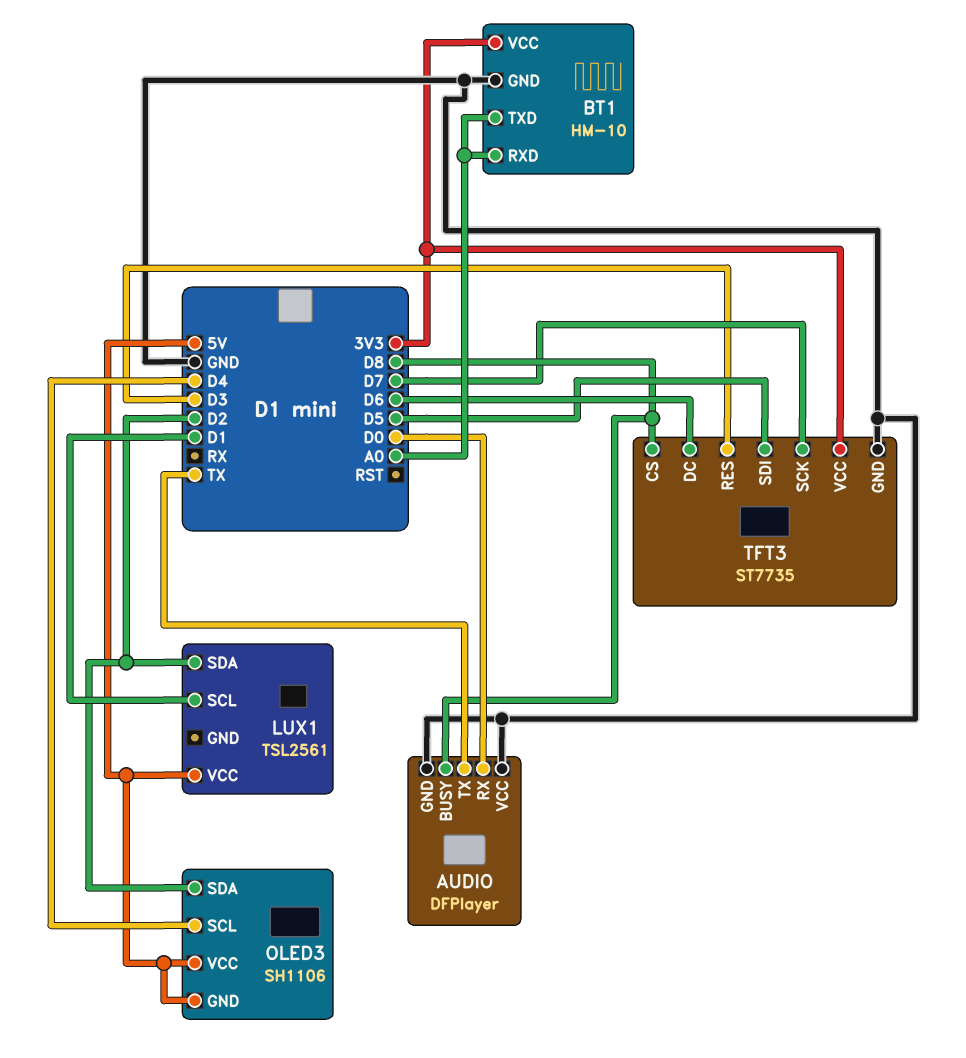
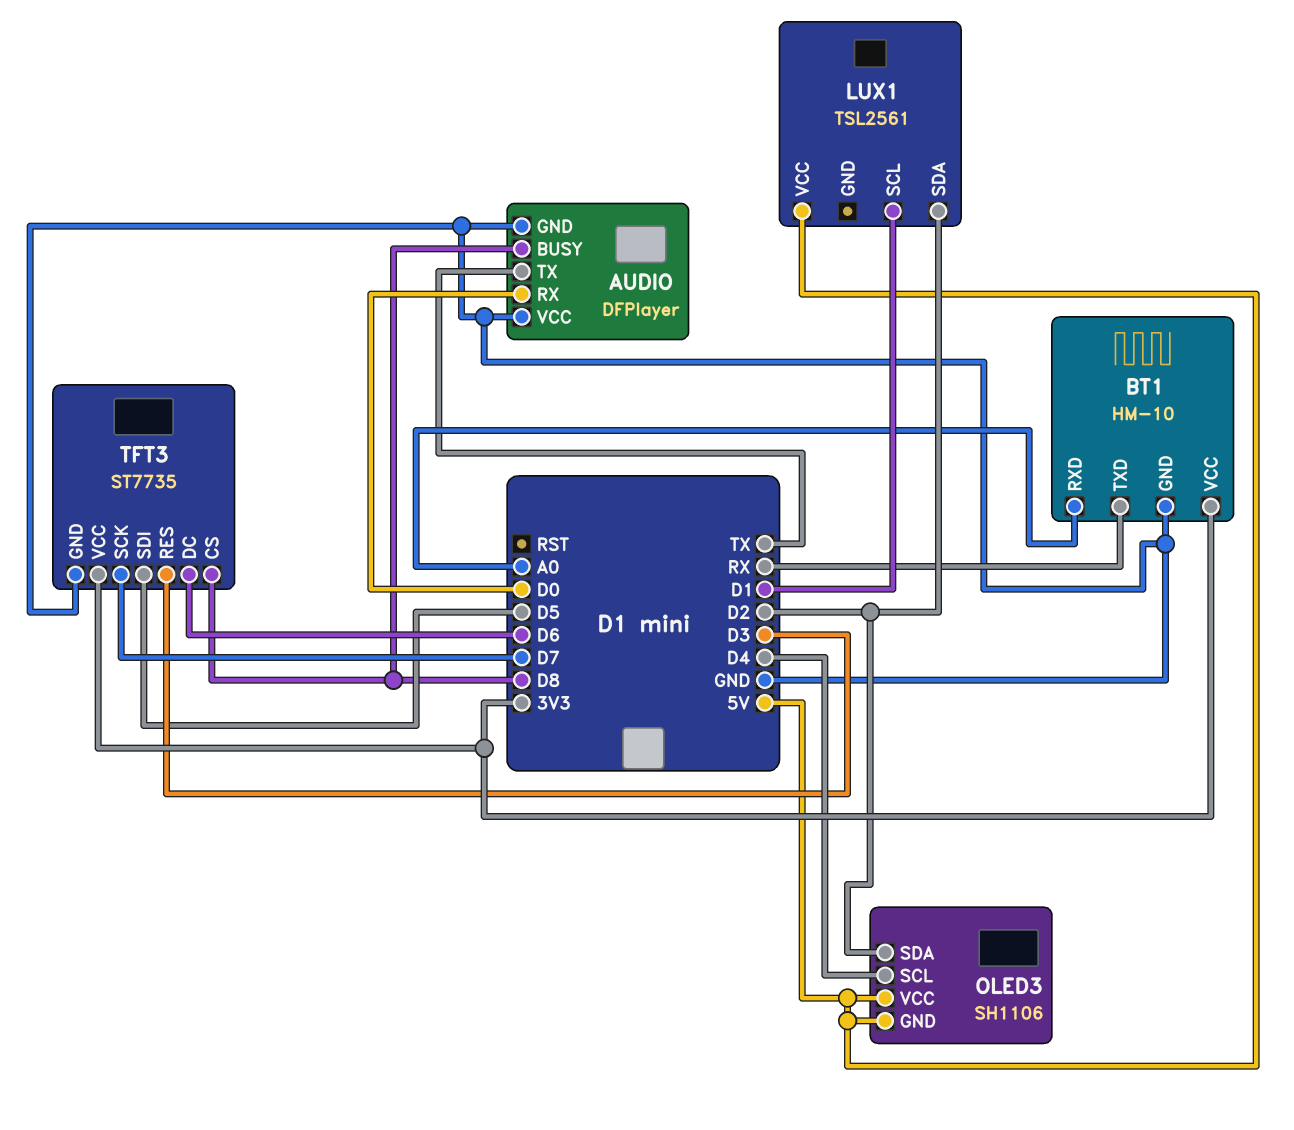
BT1 pin TXD: A0 -> RX

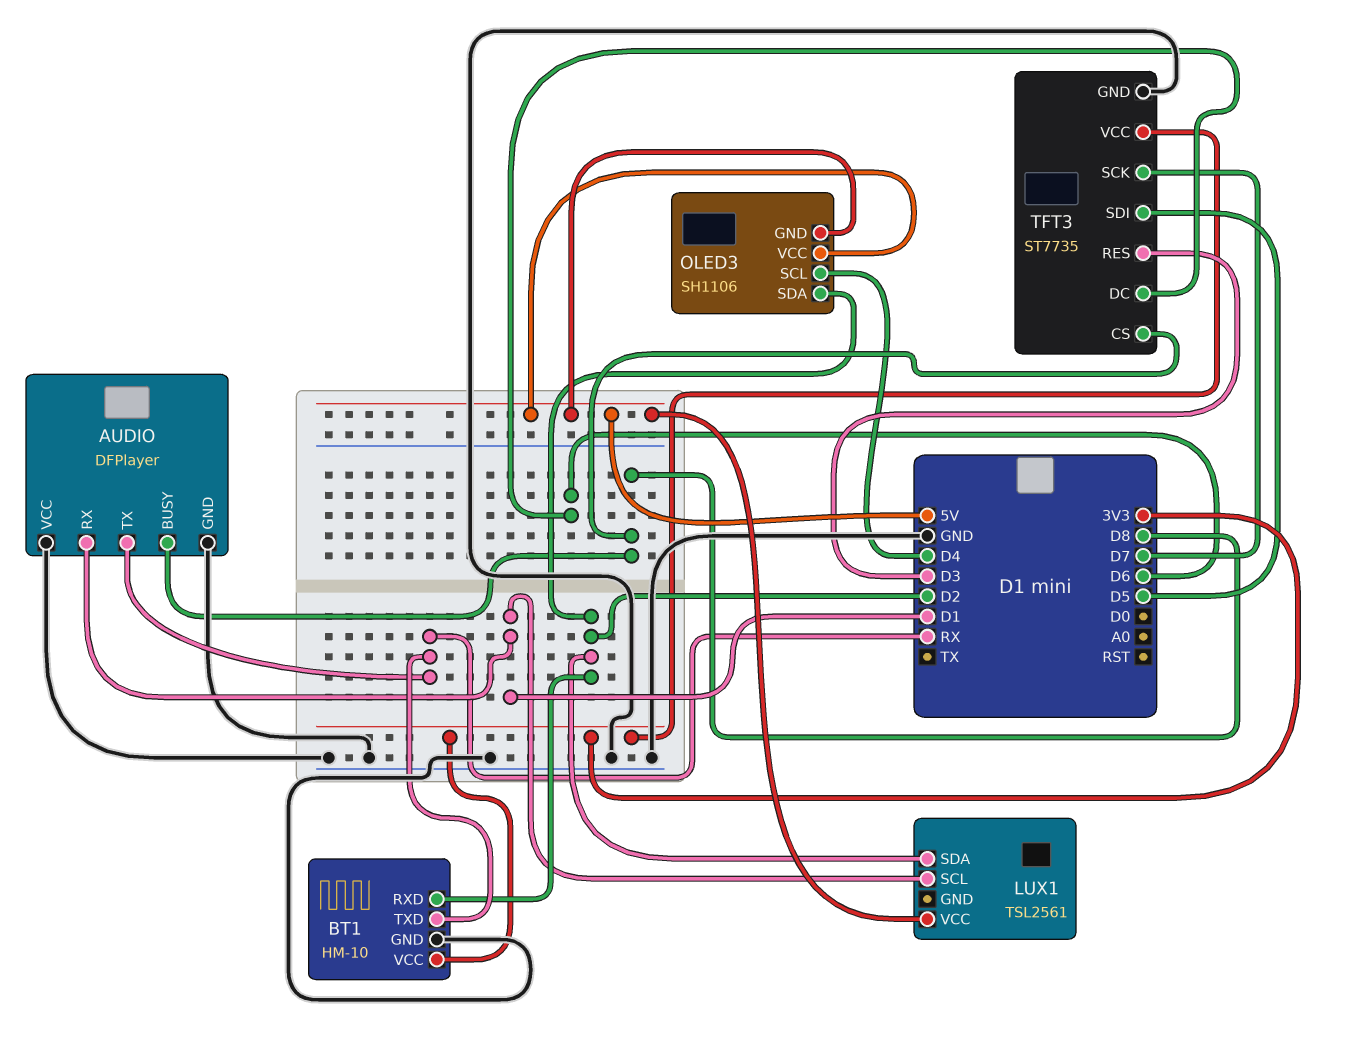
AUDIO pin RX: D0 -> D1
AUDIO pin TX: TX -> RX
BT1 pin RXD: A0 -> D2

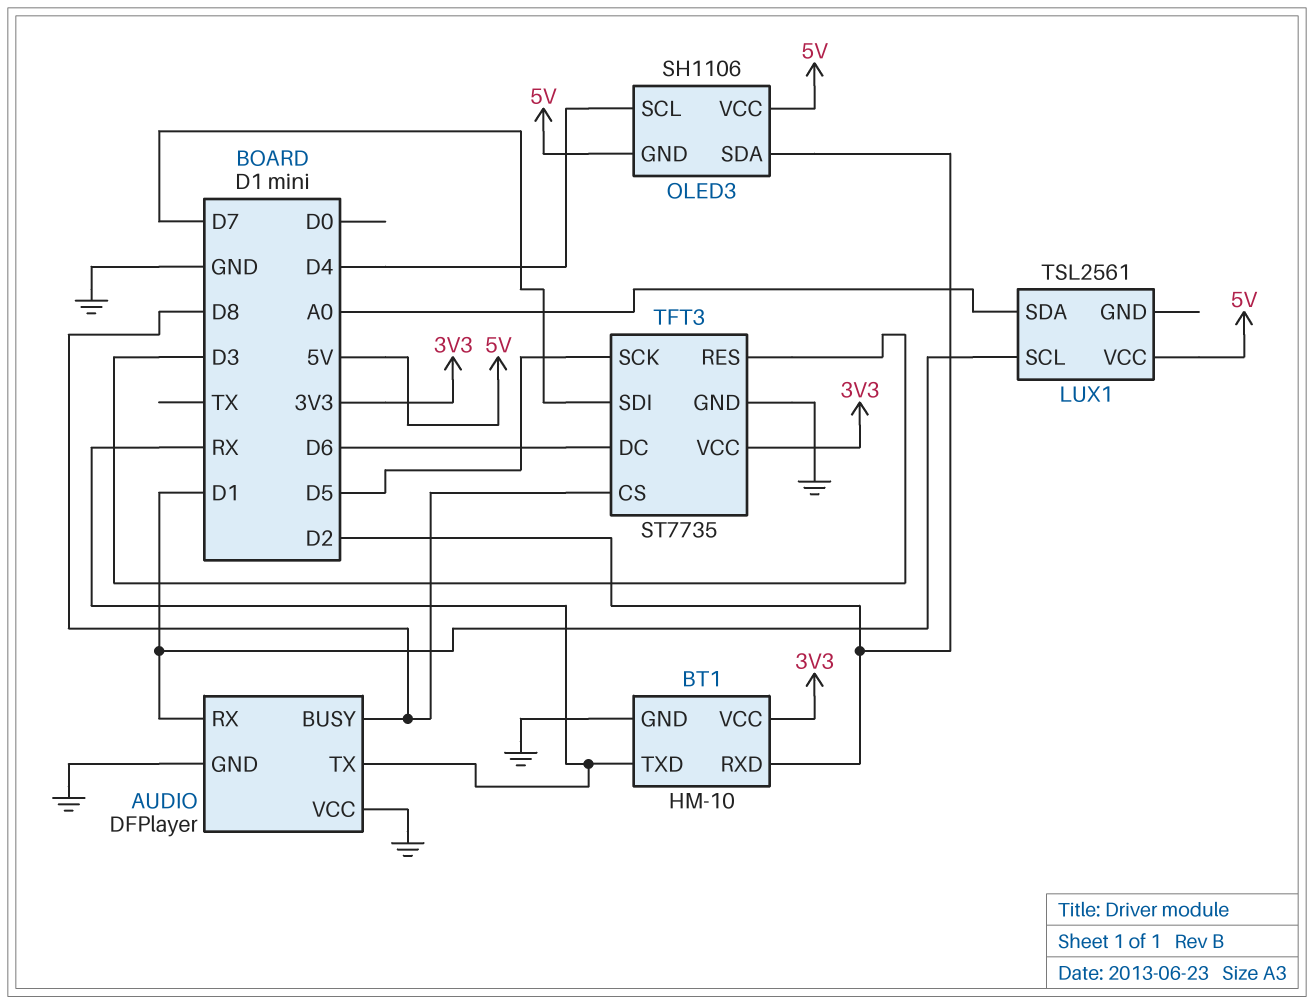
LUX1 pin SDA: D2 -> A0
TFT3 pin SCK: D7 -> D5
TFT3 pin SDI: D5 -> D7

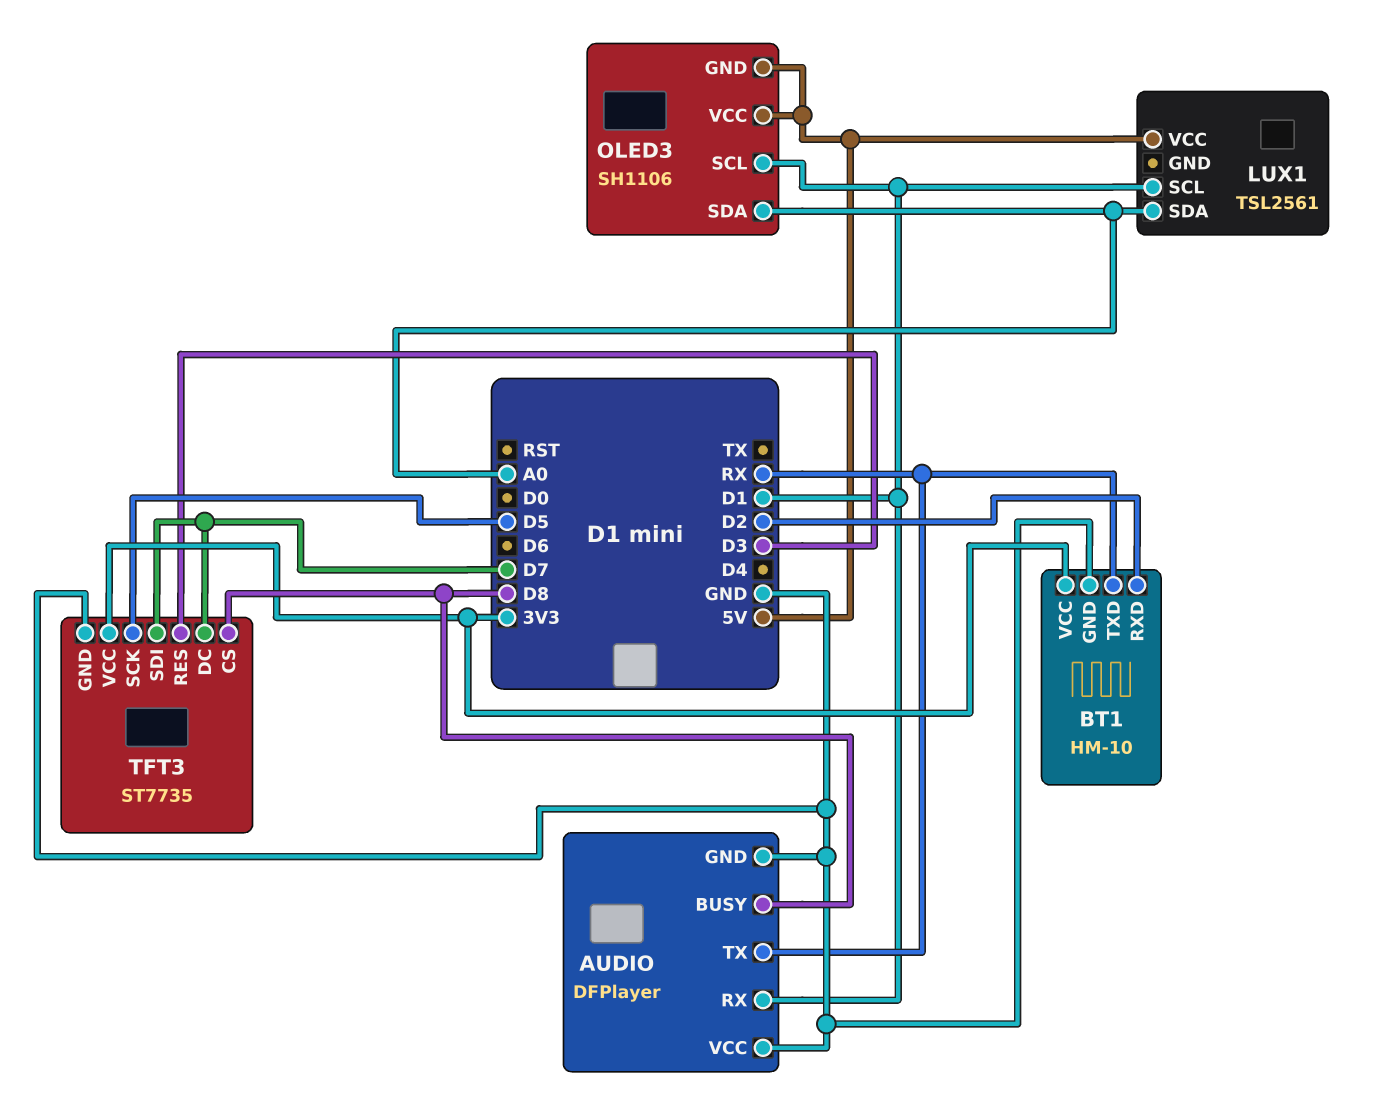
OLED3 pin SCL: D4 -> D1
OLED3 pin SDA: D2 -> A0
TFT3 pin DC: D6 -> D7

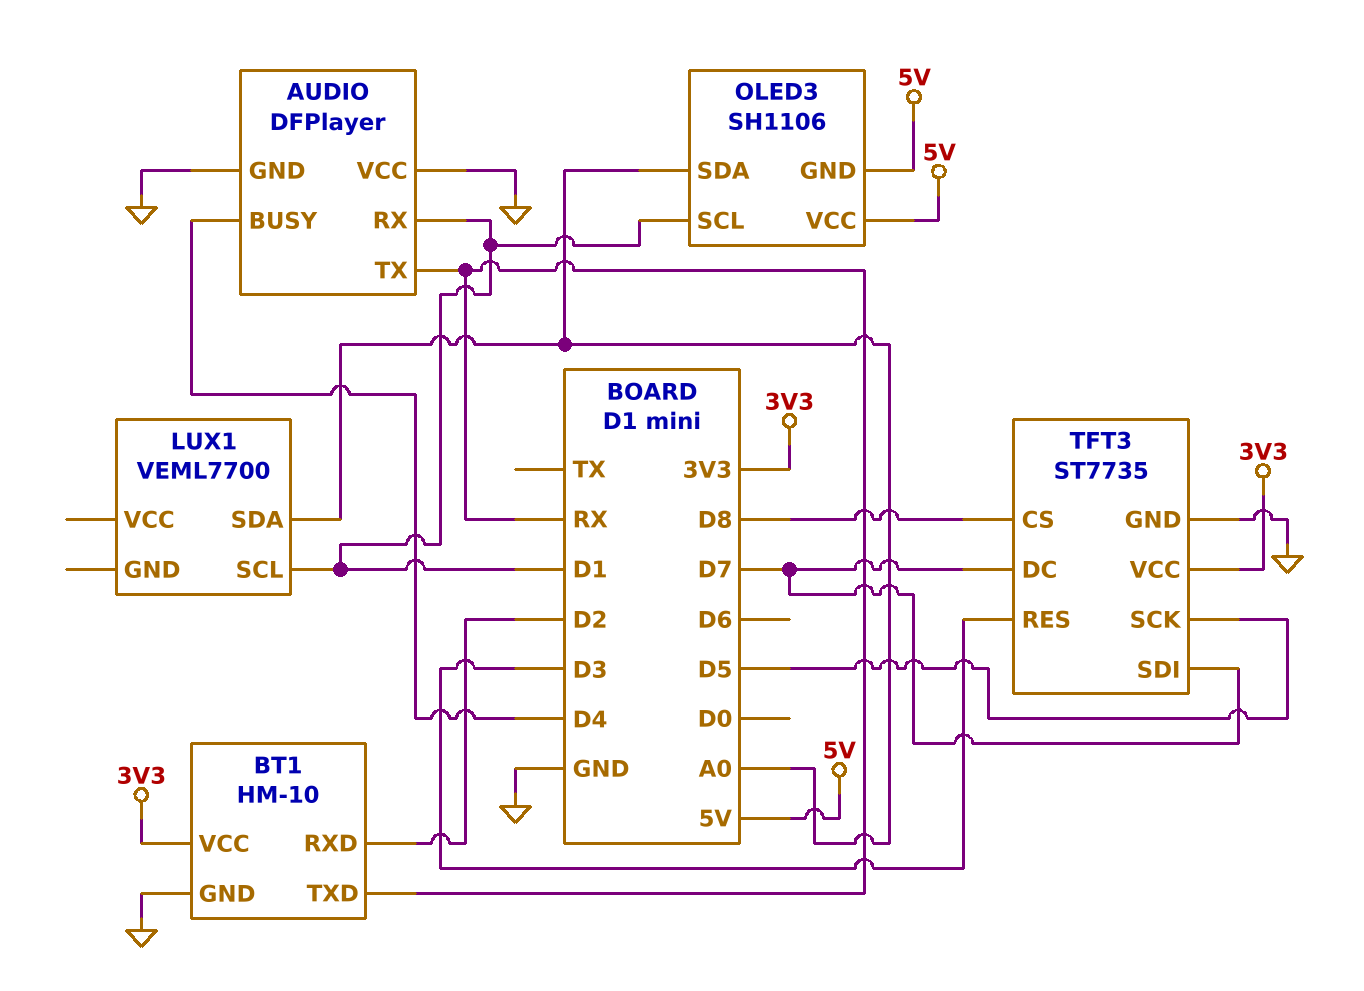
AUDIO pin BUSY: D8 -> D4
LUX1: TSL2561 -> VEML7700
LUX1 pin VCC: 5V -> none

